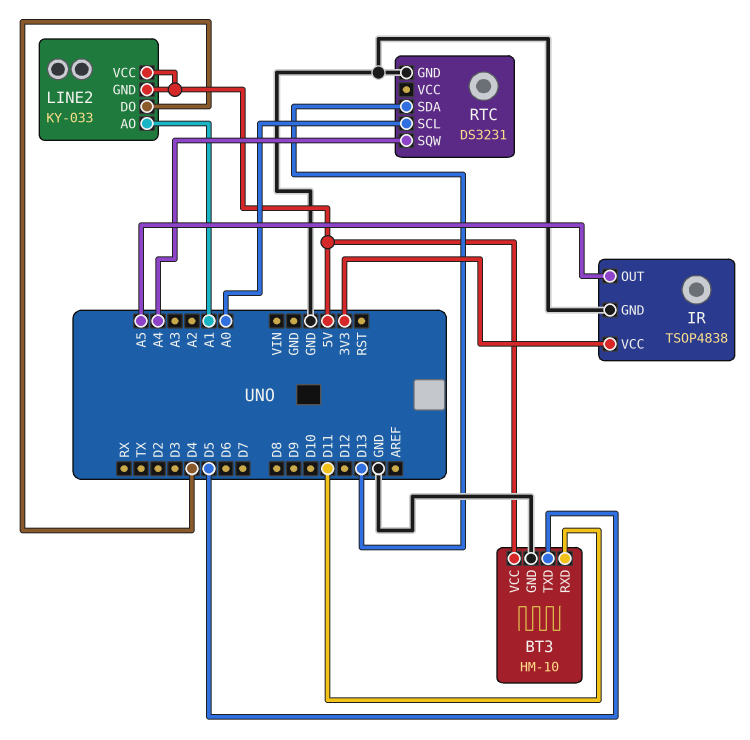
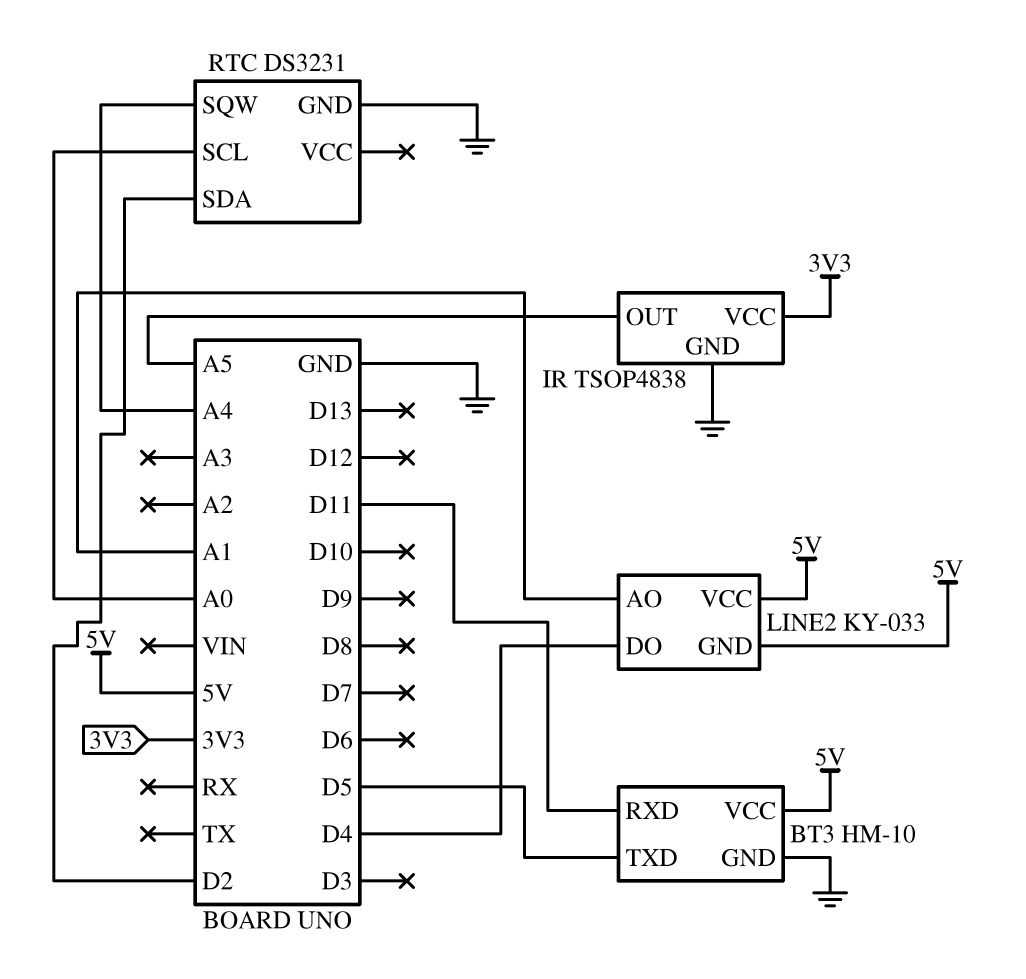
RTC pin SDA: D13 -> D2

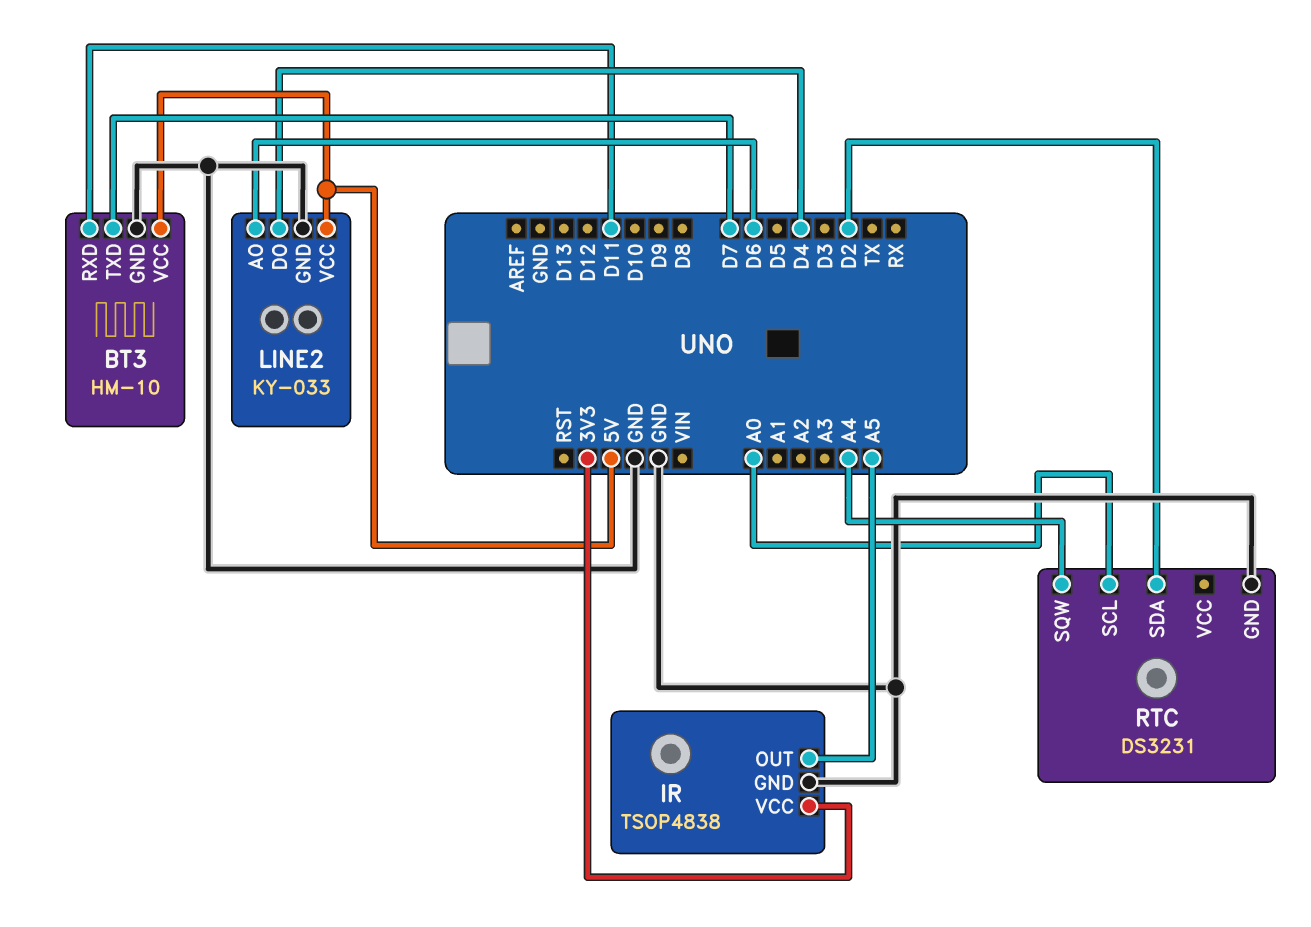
BT3 pin TXD: D5 -> D7
LINE2 pin AO: A1 -> D6
LINE2 pin GND: 5V -> GND

